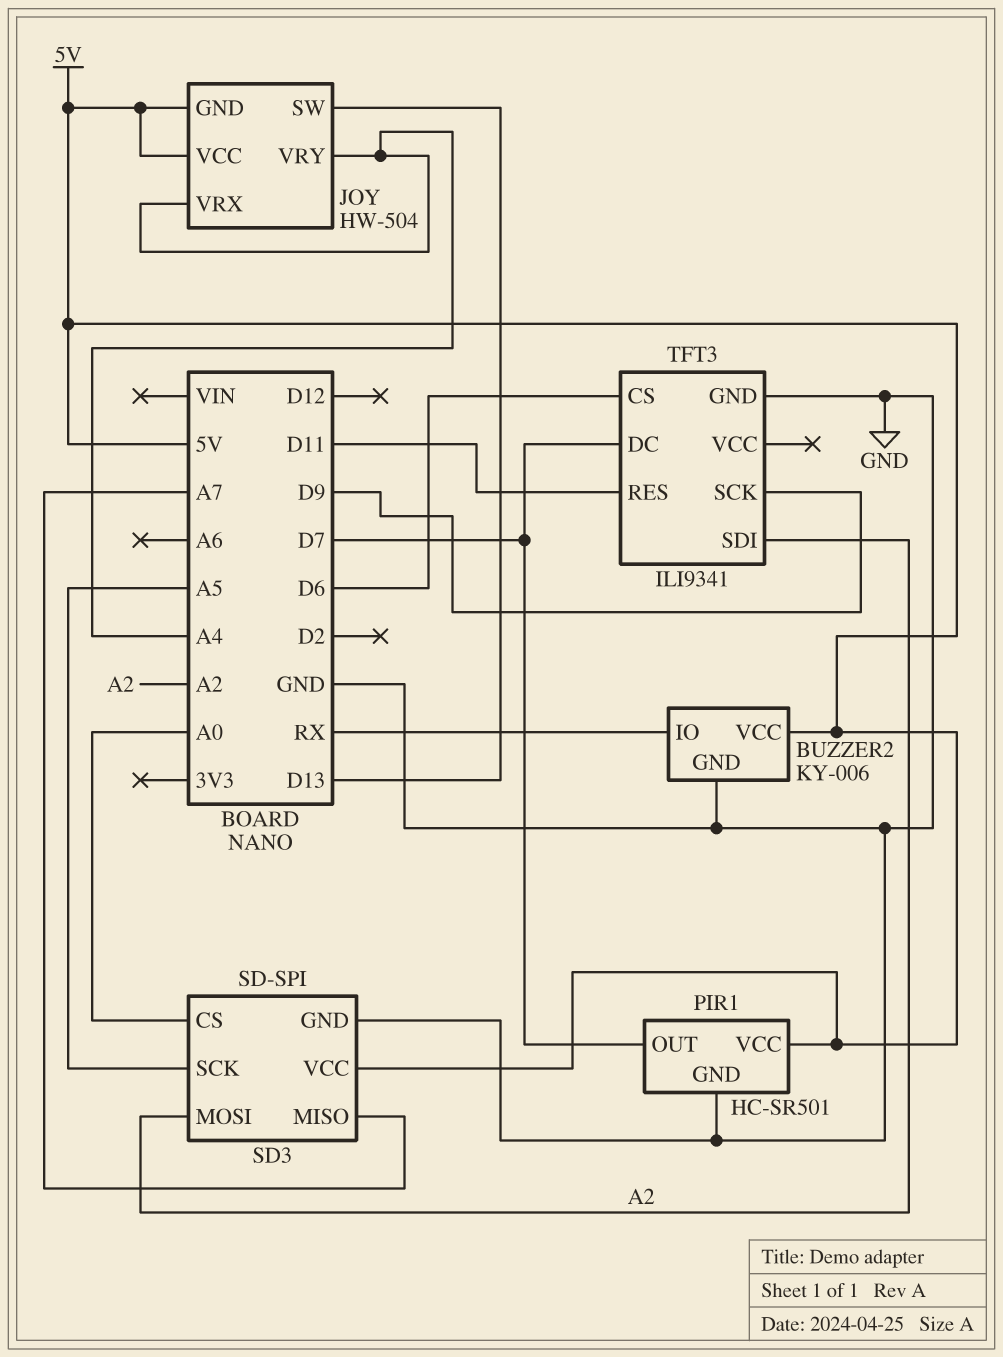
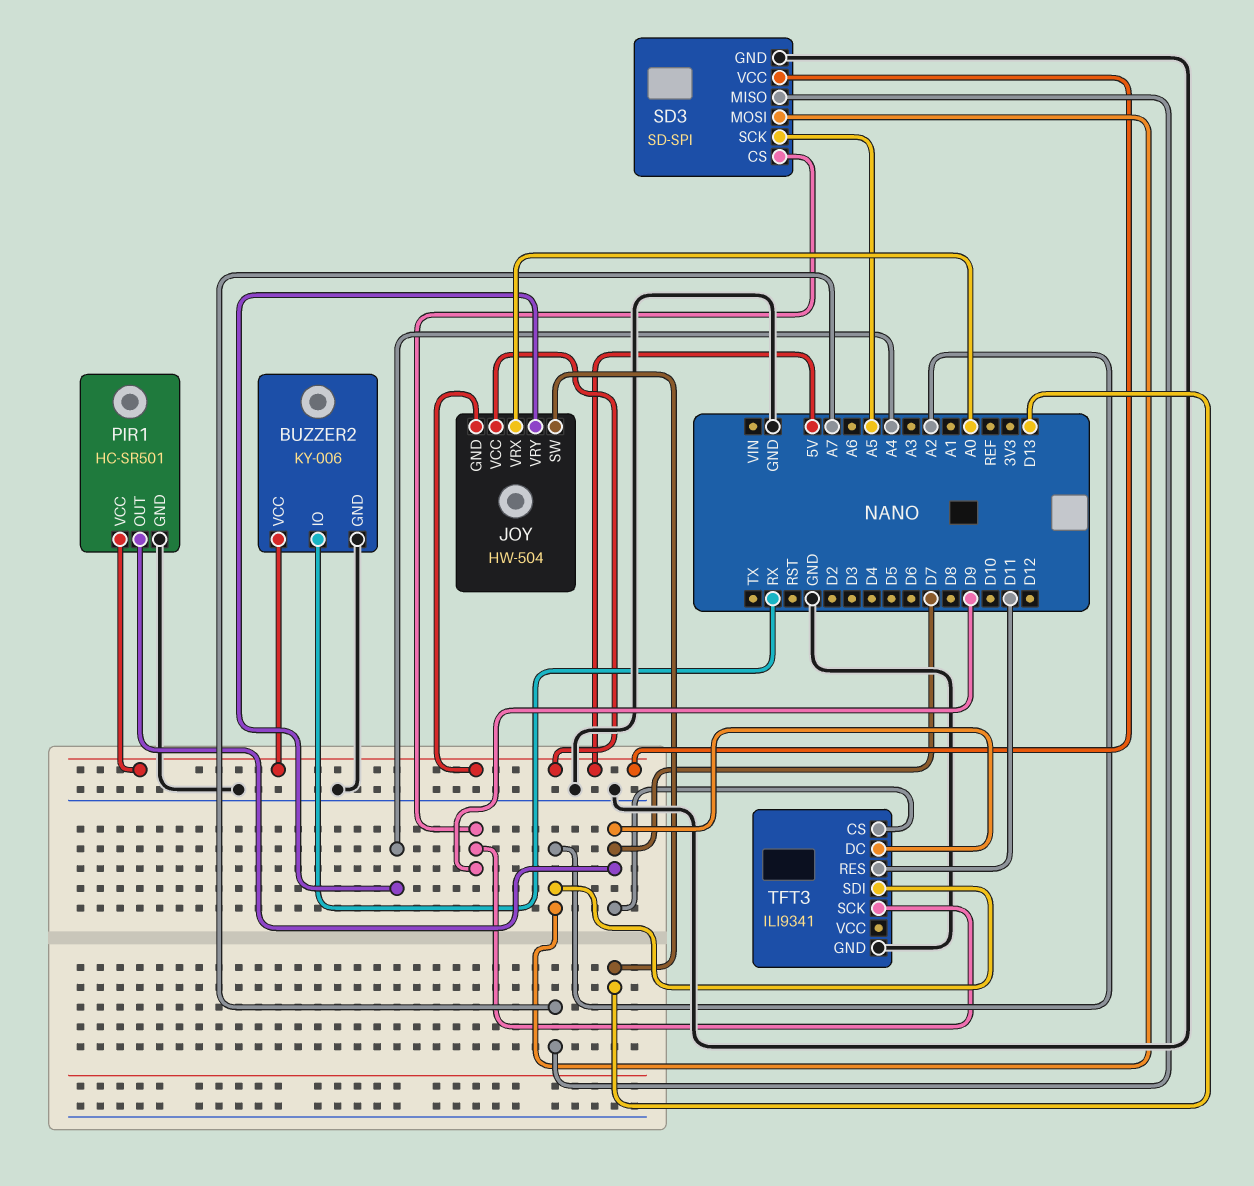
JOY pin VRX: A4 -> A0
SD3 pin CS: A0 -> D9
TFT3 pin CS: D6 -> D7

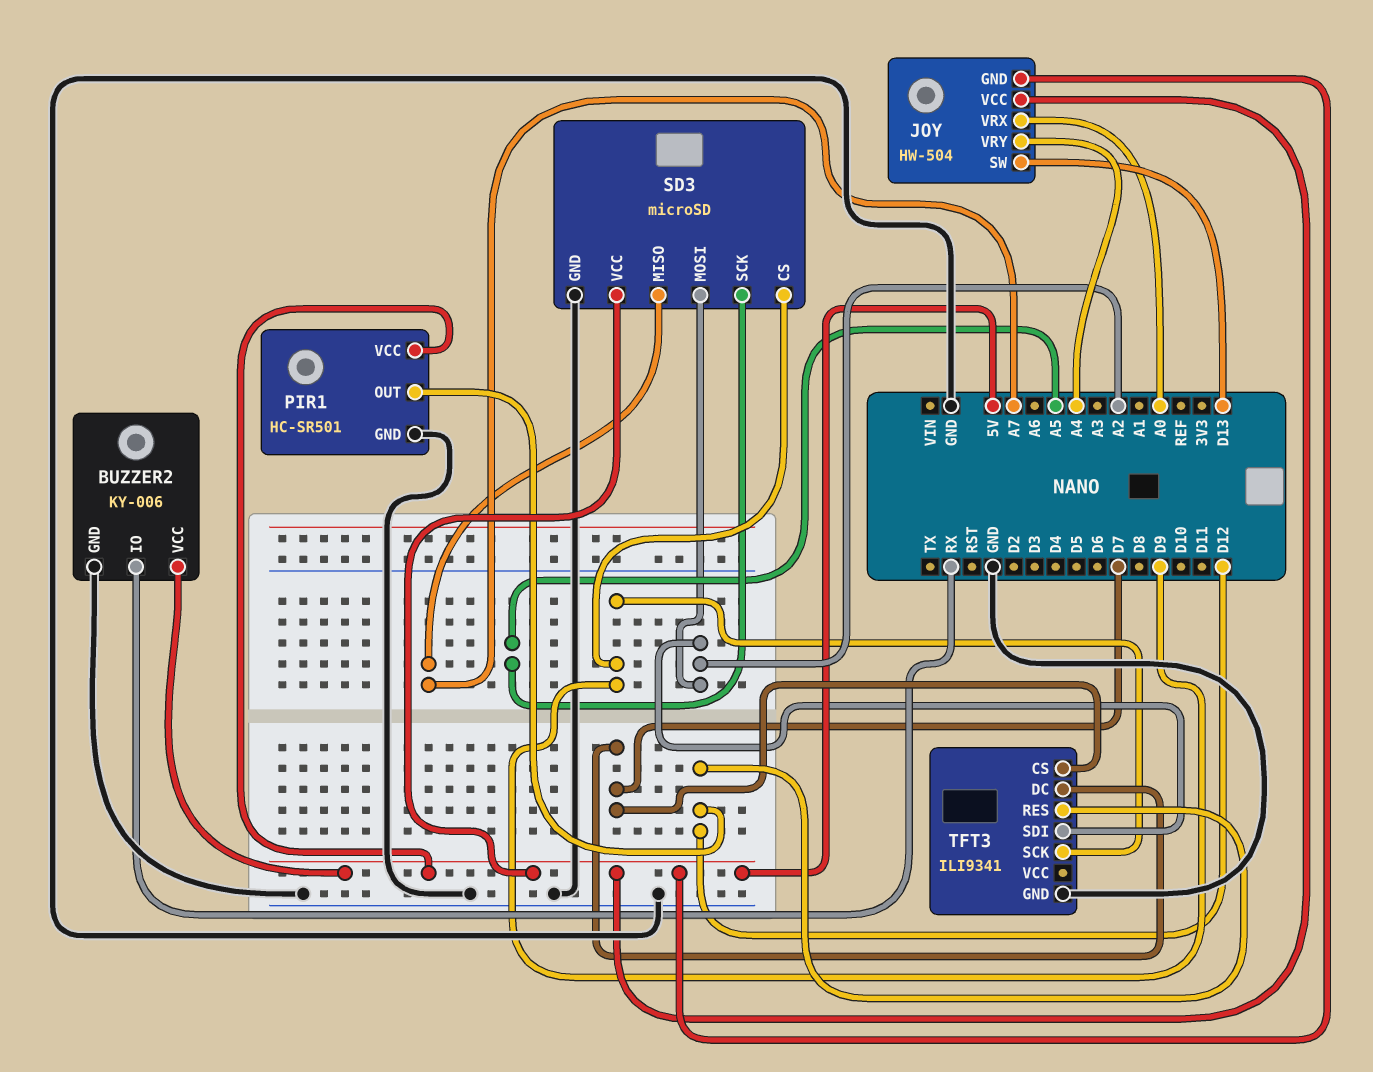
PIR1 pin OUT: D7 -> D12
SD3: SD-SPI -> microSD
TFT3 pin RES: D11 -> D12

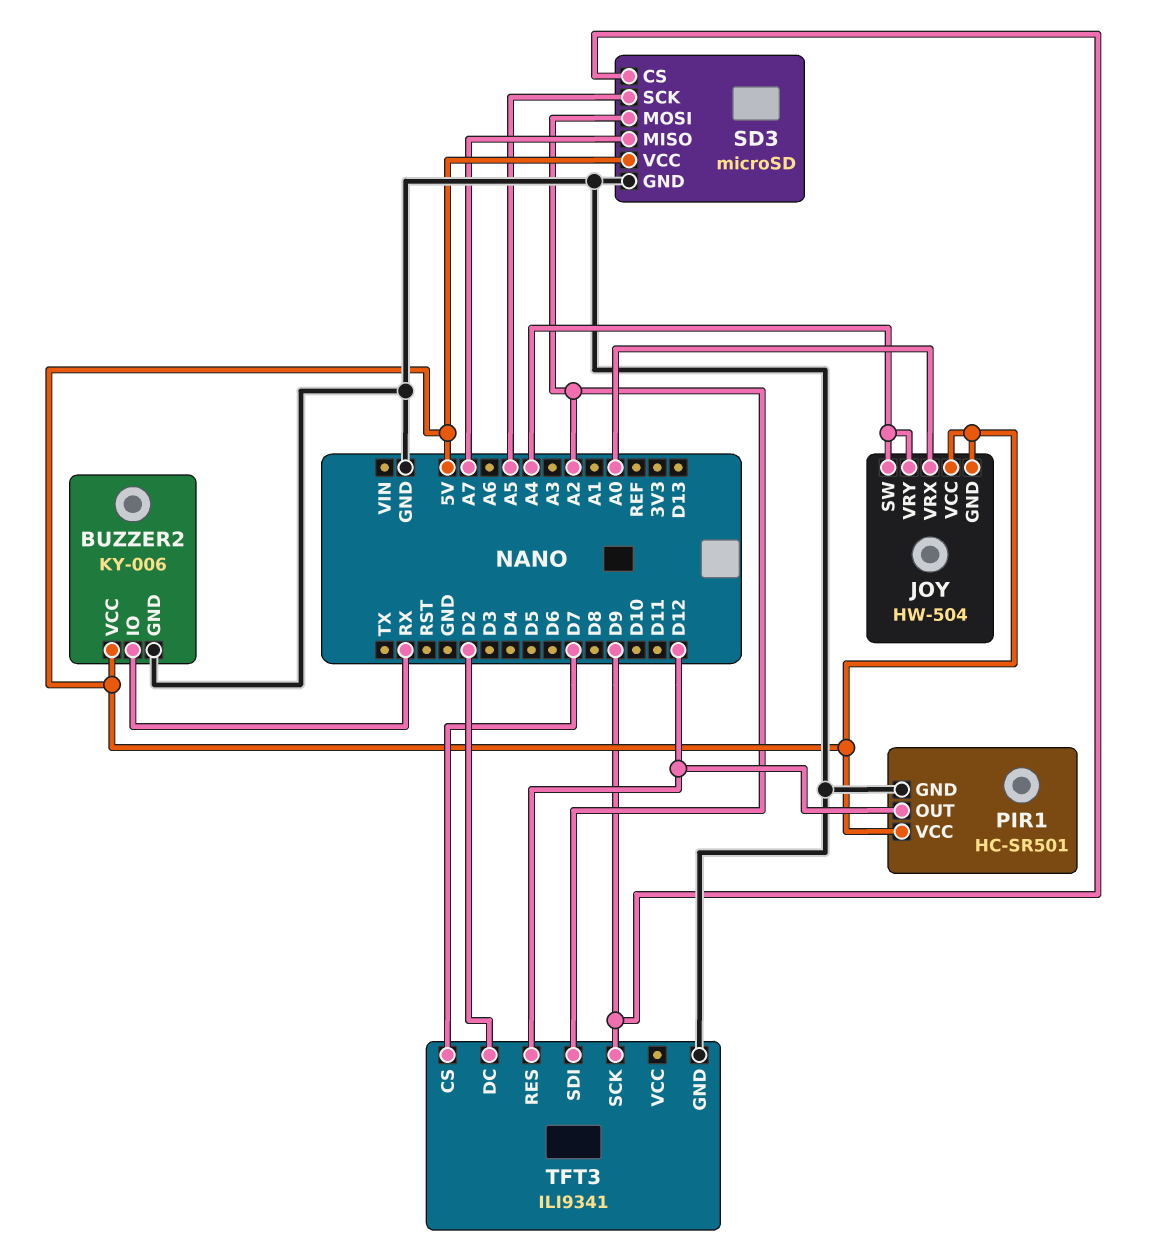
JOY pin SW: D13 -> A4
TFT3 pin DC: D7 -> D2

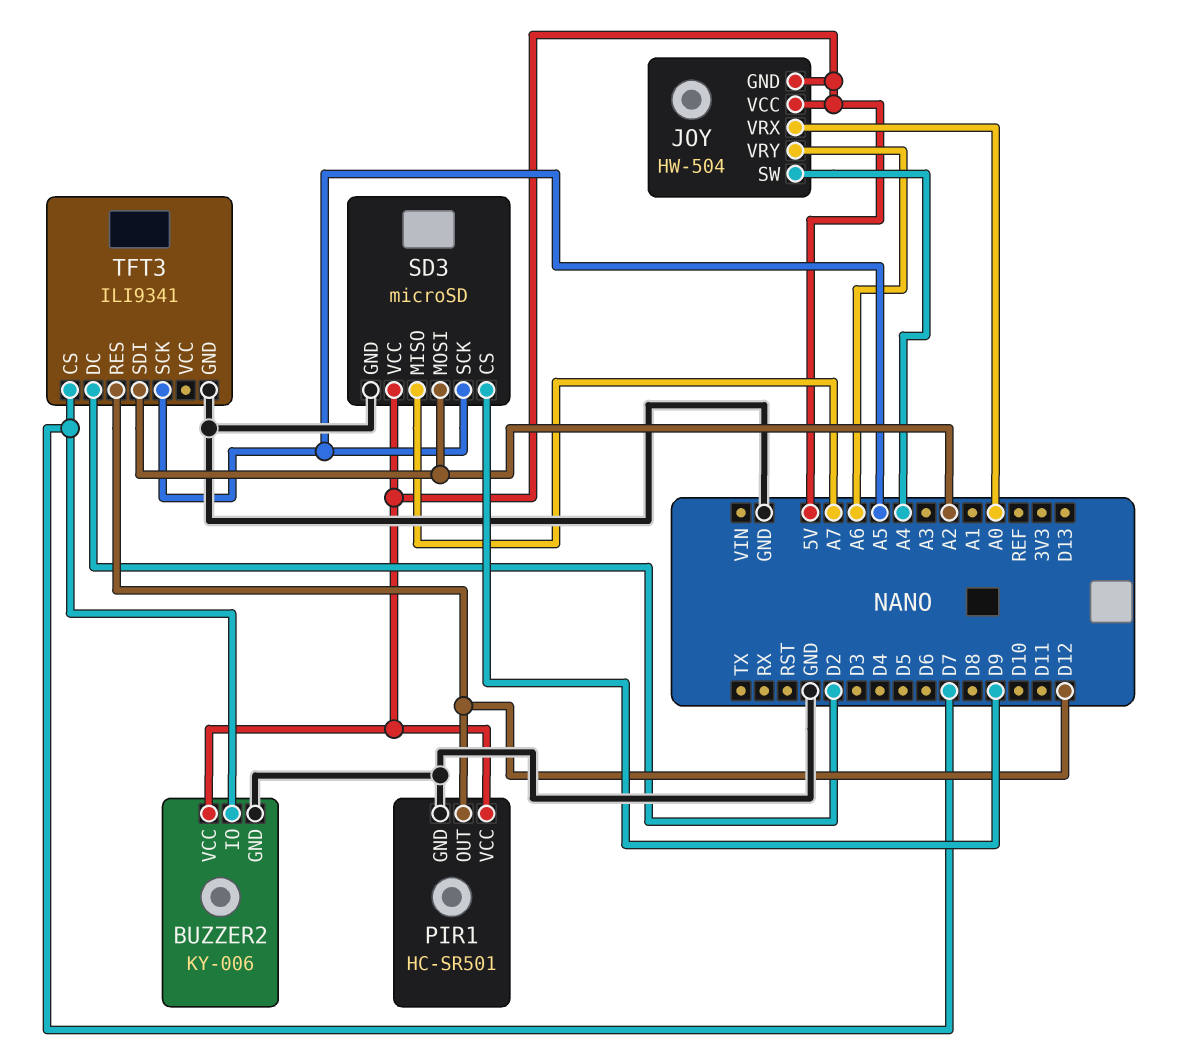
BUZZER2 pin IO: RX -> D7
JOY pin VRY: A4 -> A6
TFT3 pin SCK: D9 -> A5

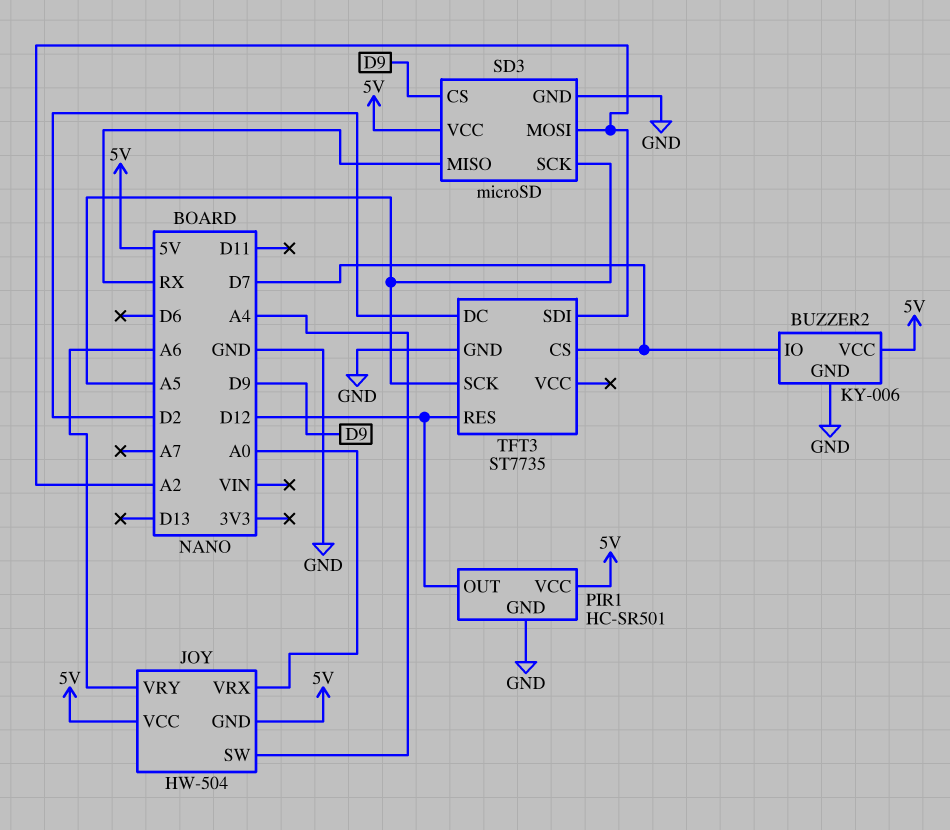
SD3 pin MISO: A7 -> RX
TFT3: ILI9341 -> ST7735

